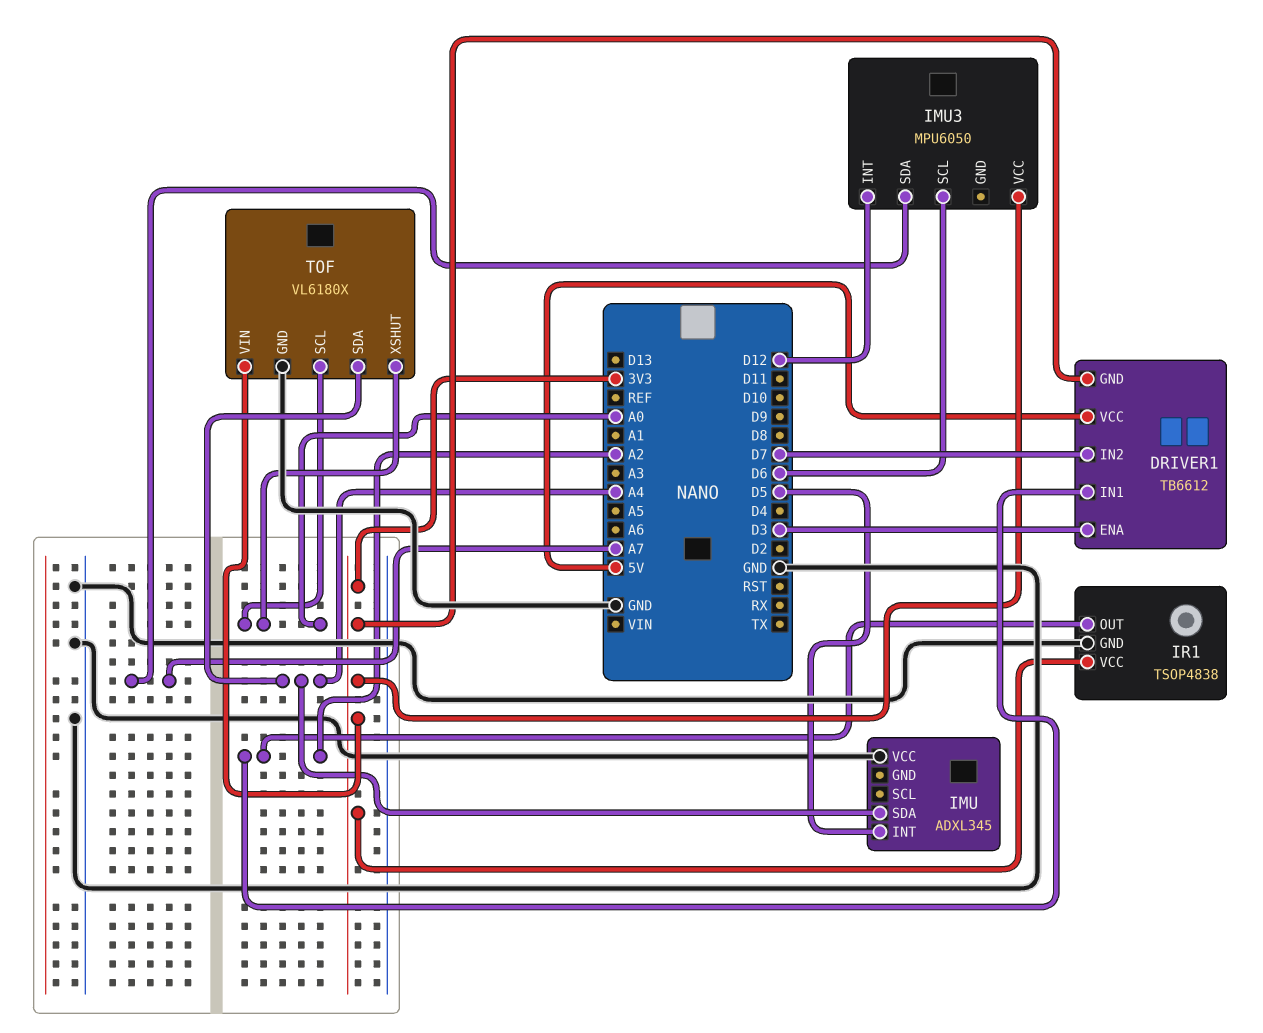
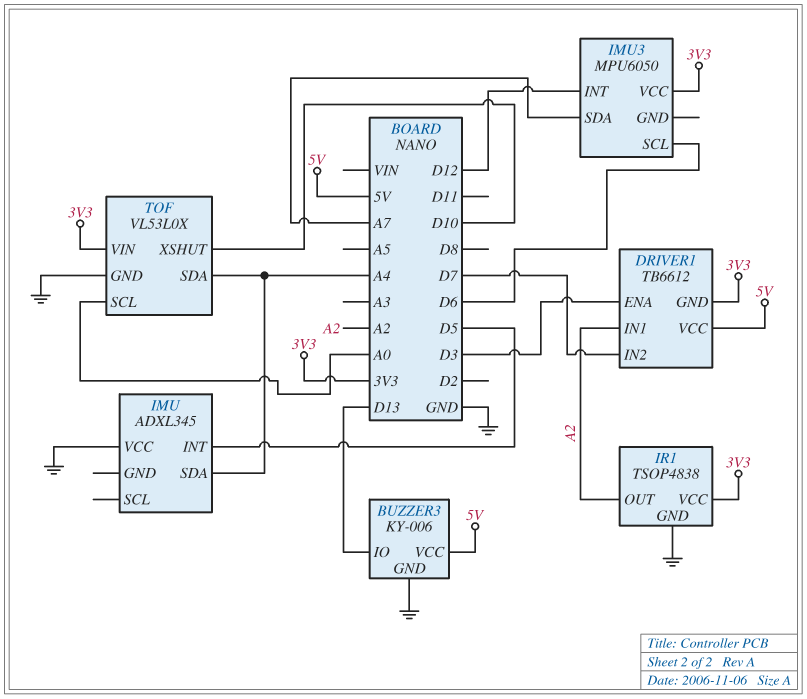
BUZZER3: none -> KY-006
BUZZER3 pin GND: none -> GND
BUZZER3 pin IO: none -> D13
BUZZER3 pin VCC: none -> 5V
TOF: VL6180X -> VL53L0X
TOF pin XSHUT: A0 -> D10

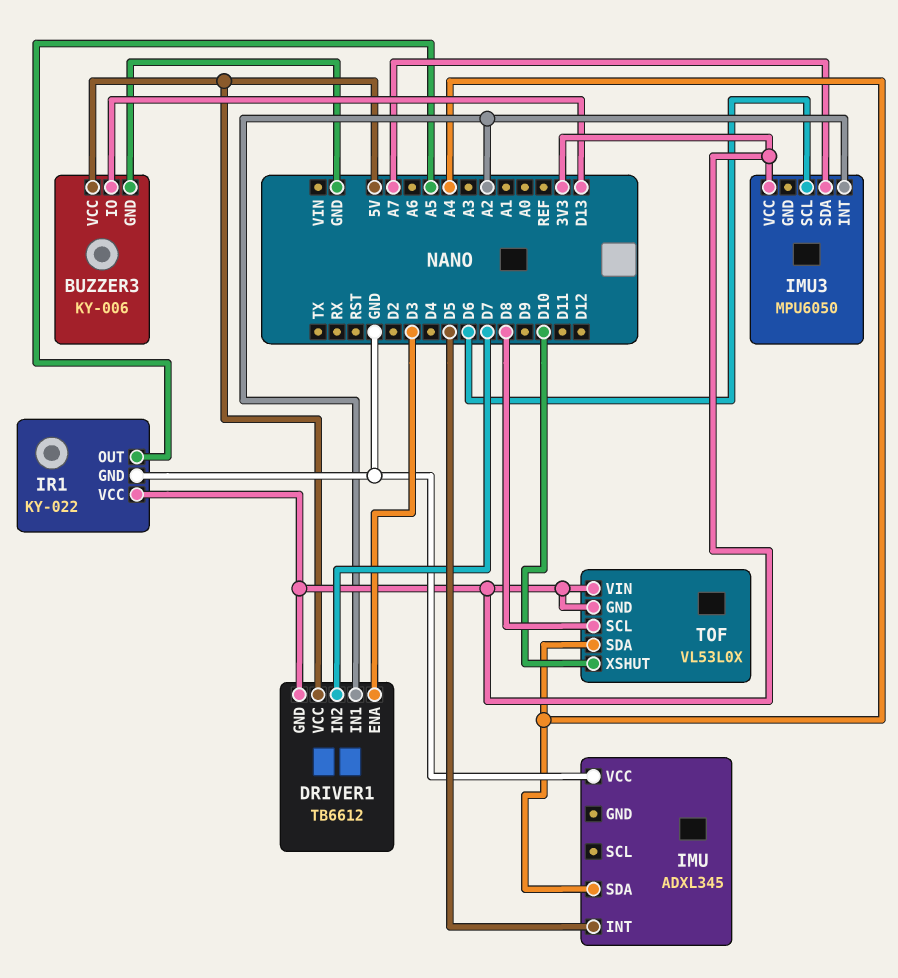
IMU3 pin INT: D12 -> A2
IR1: TSOP4838 -> KY-022
IR1 pin OUT: A2 -> A5
TOF pin GND: GND -> 3V3
TOF pin SCL: A0 -> D8

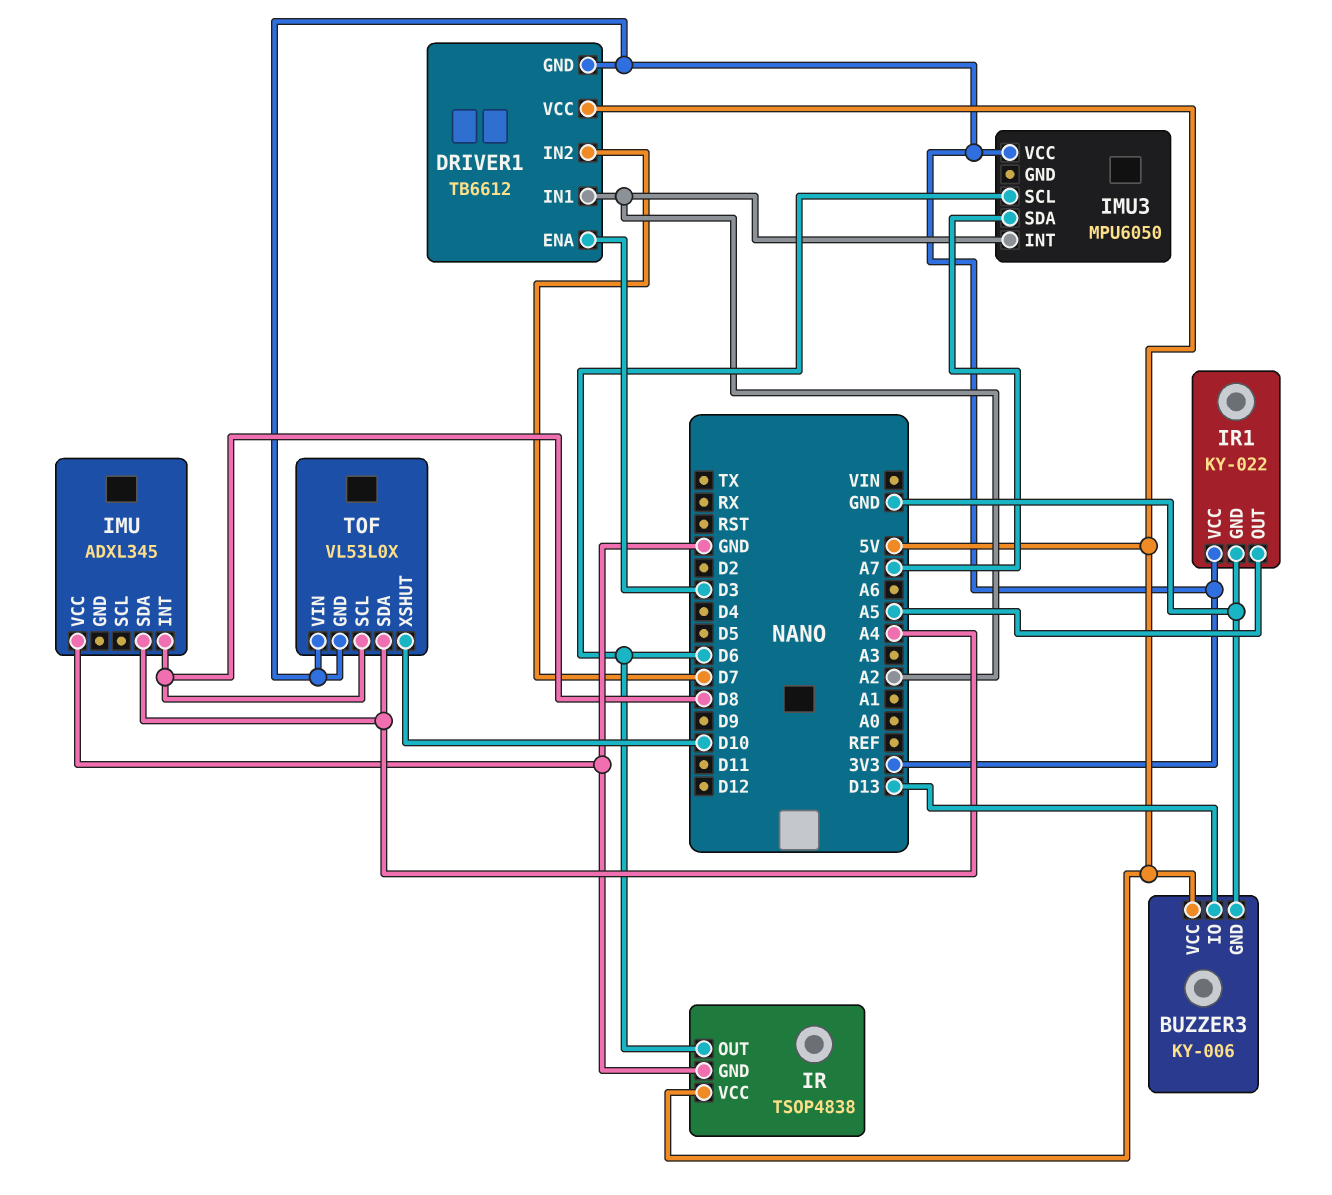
IMU pin INT: D5 -> D8
IR: none -> TSOP4838
IR pin GND: none -> GND
IR pin OUT: none -> D6
IR pin VCC: none -> 5V

